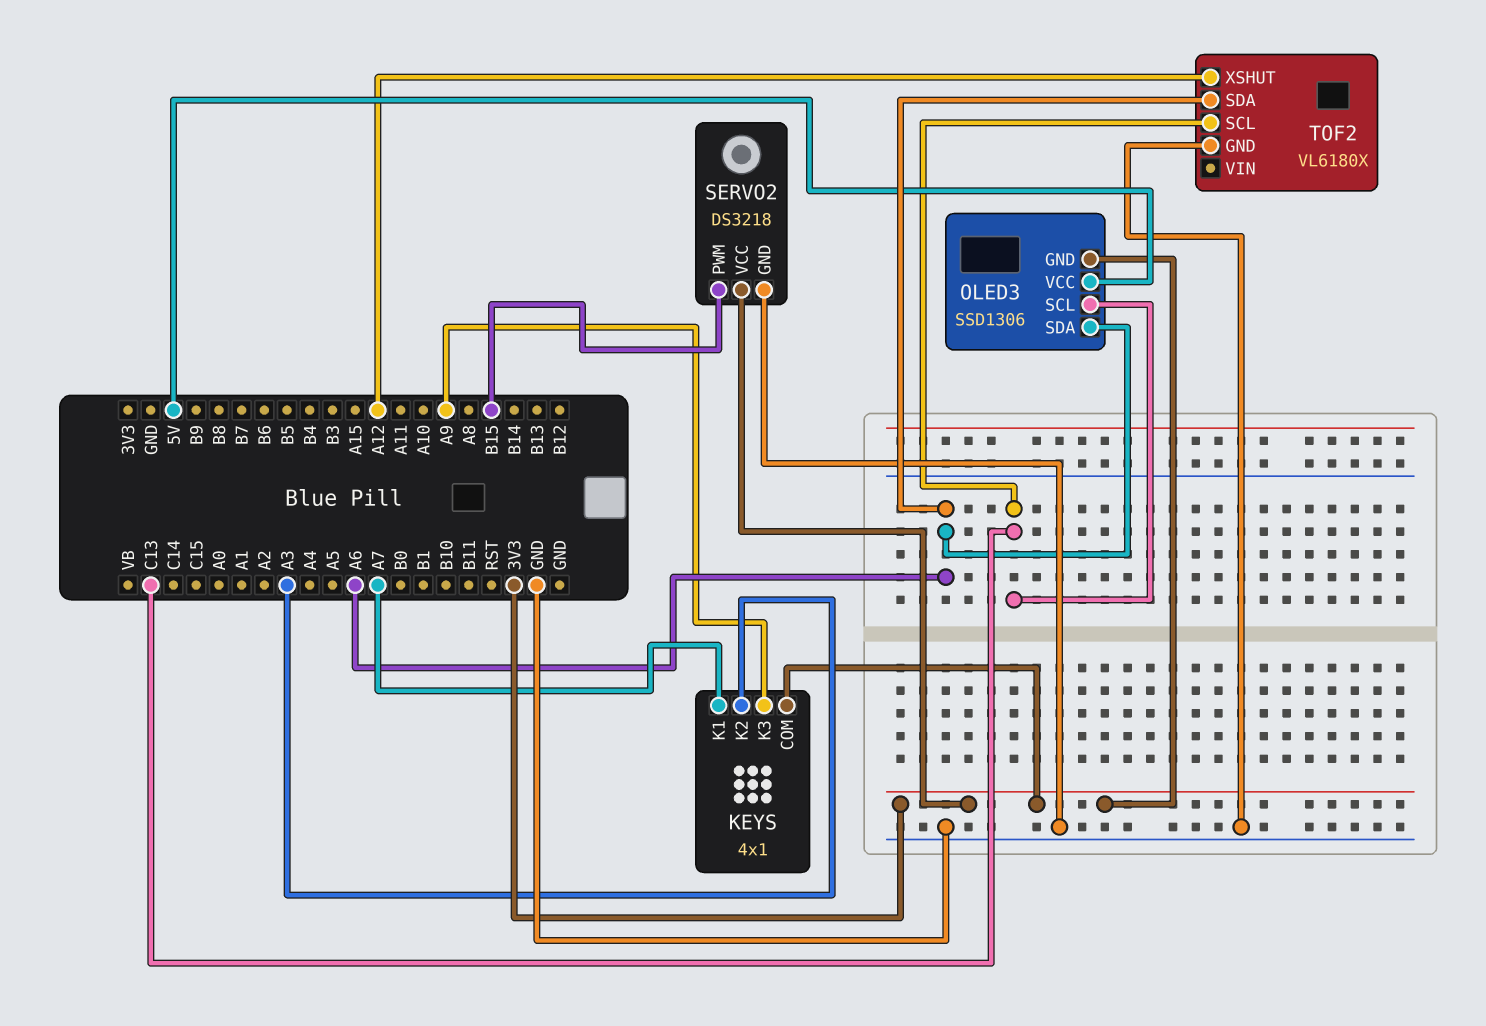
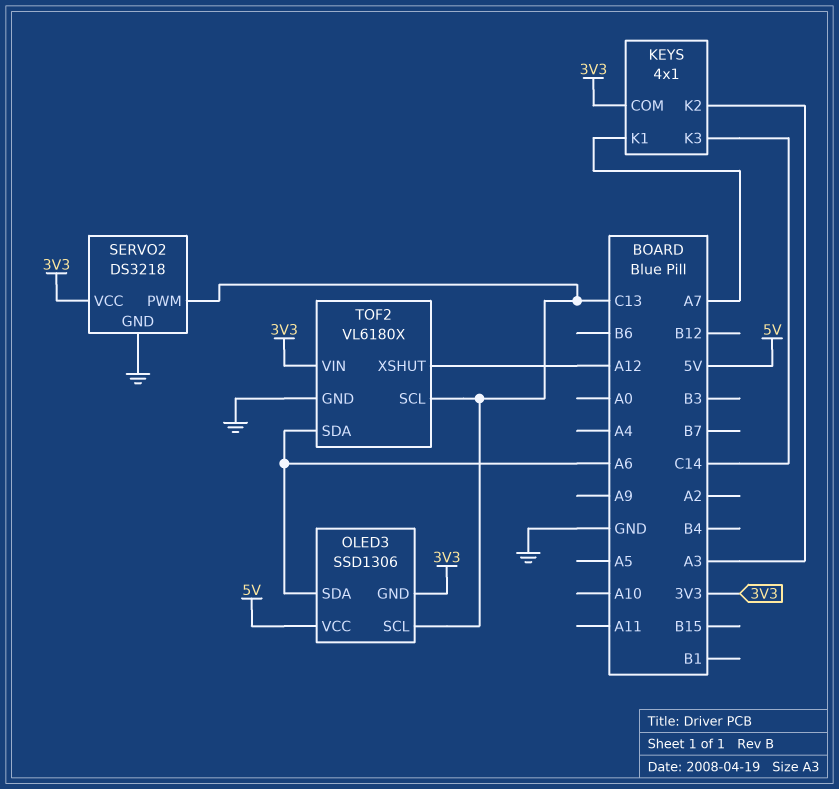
KEYS pin K3: A9 -> C14
SERVO2 pin PWM: B15 -> C13
TOF2 pin VIN: none -> 3V3

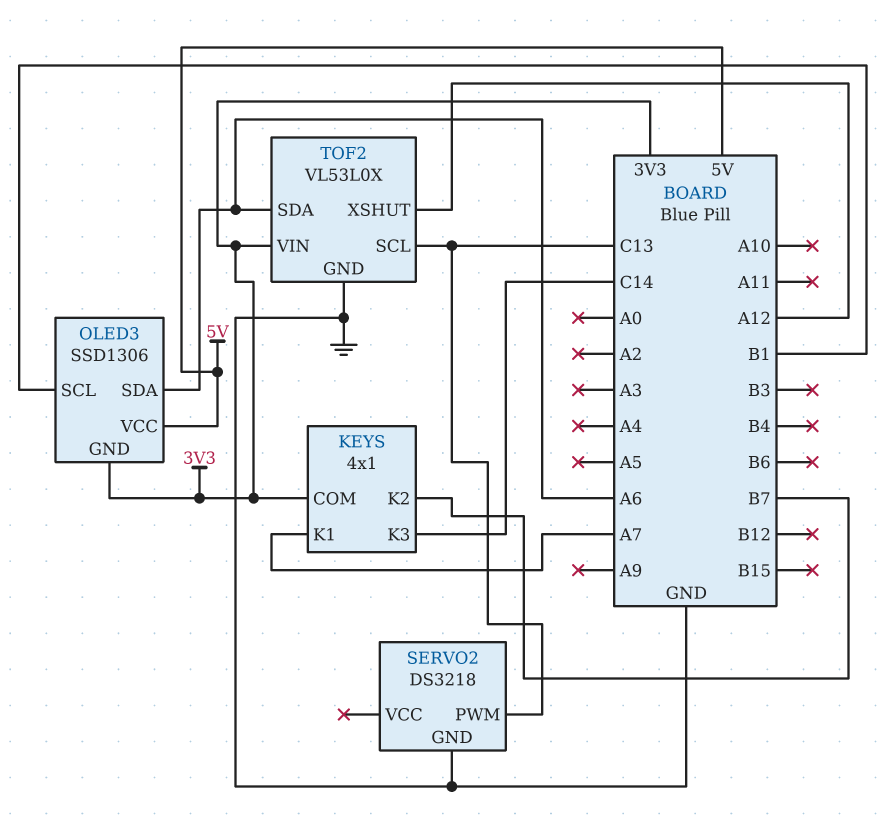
KEYS pin K2: A3 -> B7
OLED3 pin SCL: C13 -> B1
SERVO2 pin VCC: 3V3 -> none
TOF2: VL6180X -> VL53L0X

